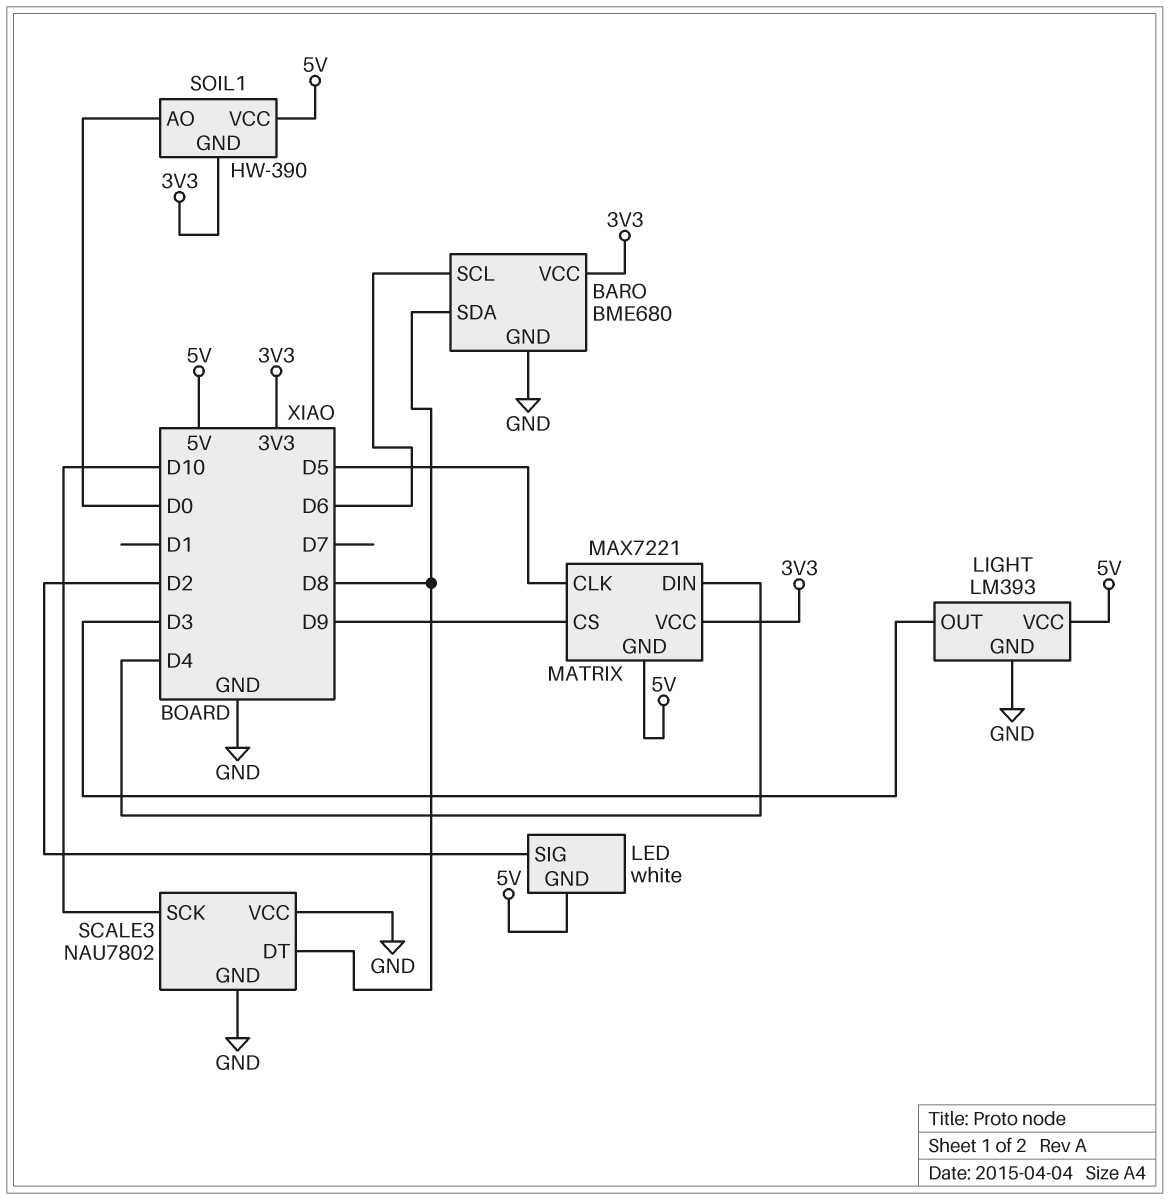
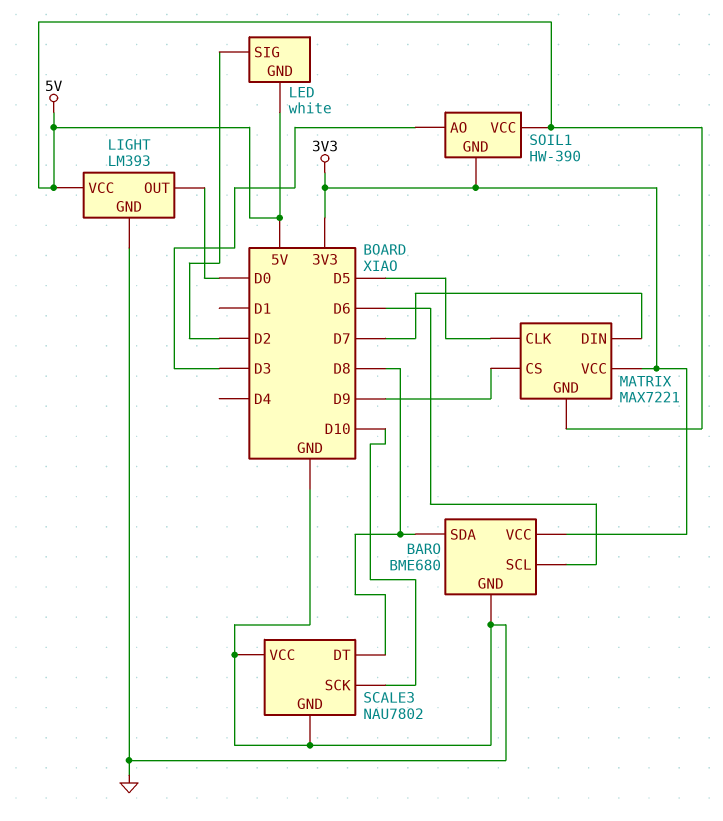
LIGHT pin OUT: D3 -> D0
MATRIX pin DIN: D4 -> D7
SOIL1 pin AO: D0 -> D3

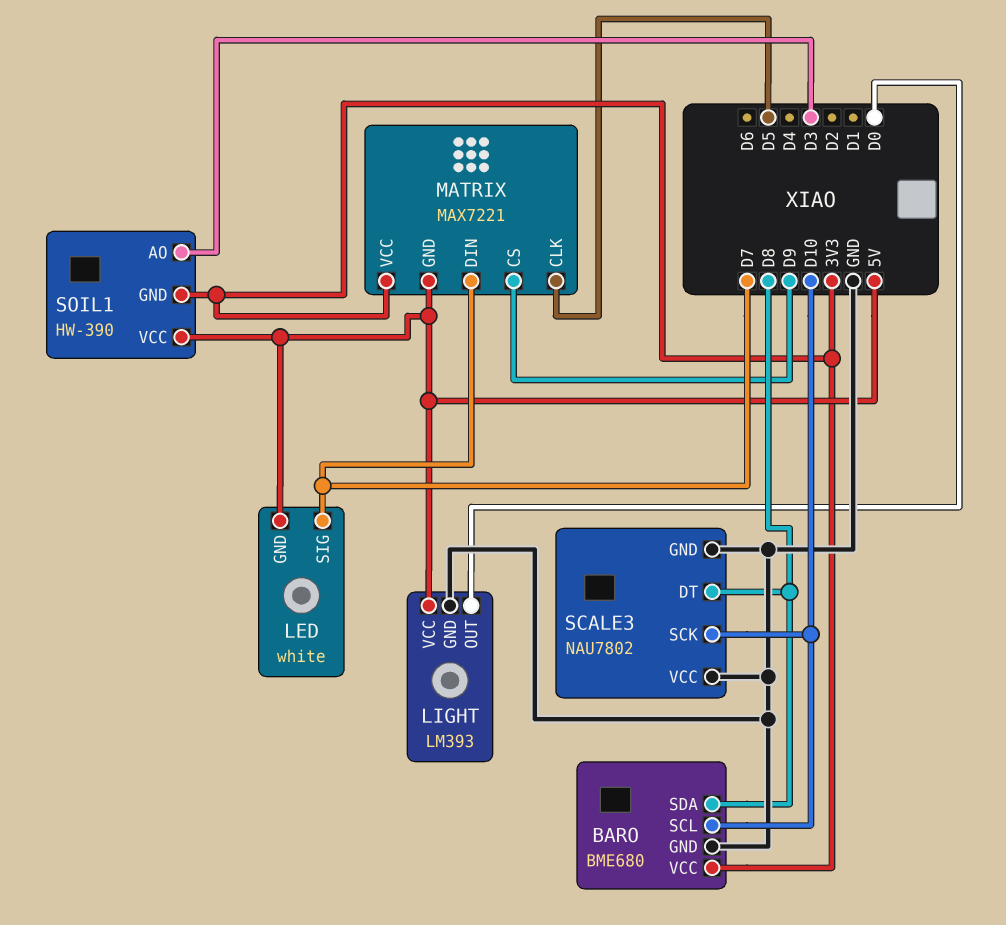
BARO pin SCL: D6 -> D10
LED pin SIG: D2 -> D7

